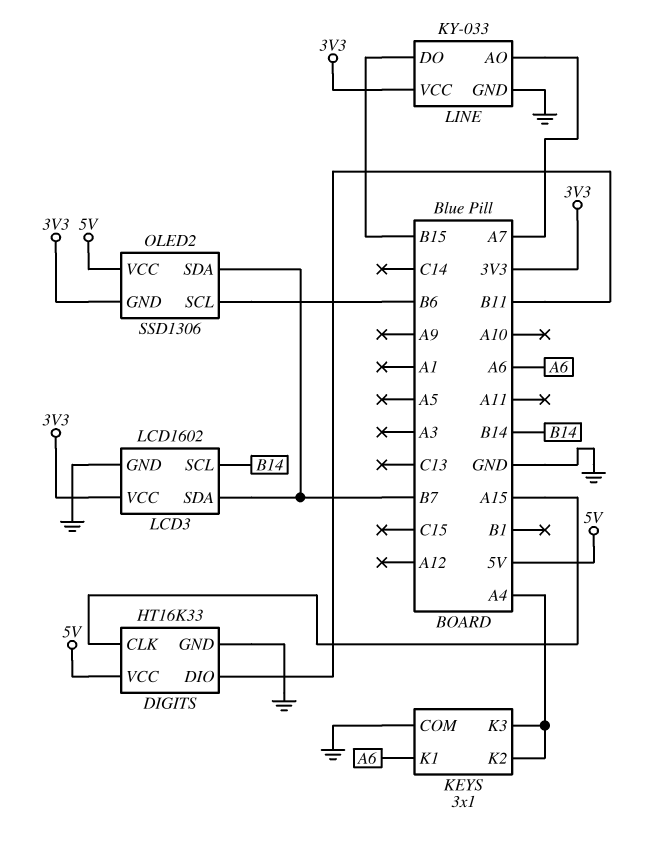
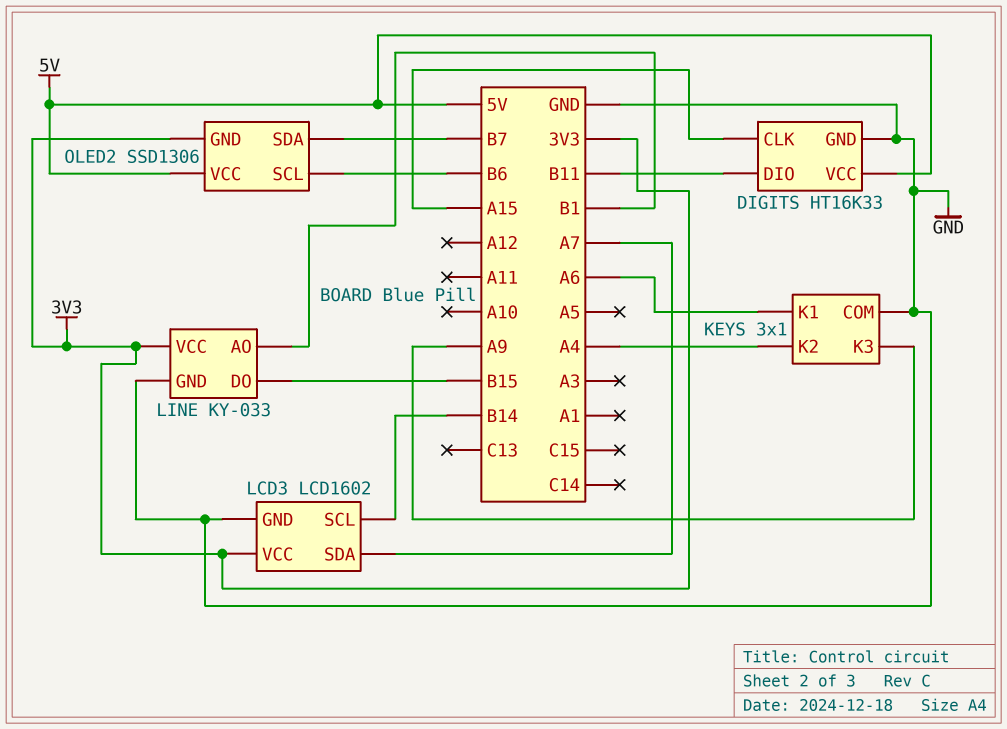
KEYS pin K3: A4 -> A9
LCD3 pin SDA: B7 -> A7
LINE pin AO: A7 -> B1

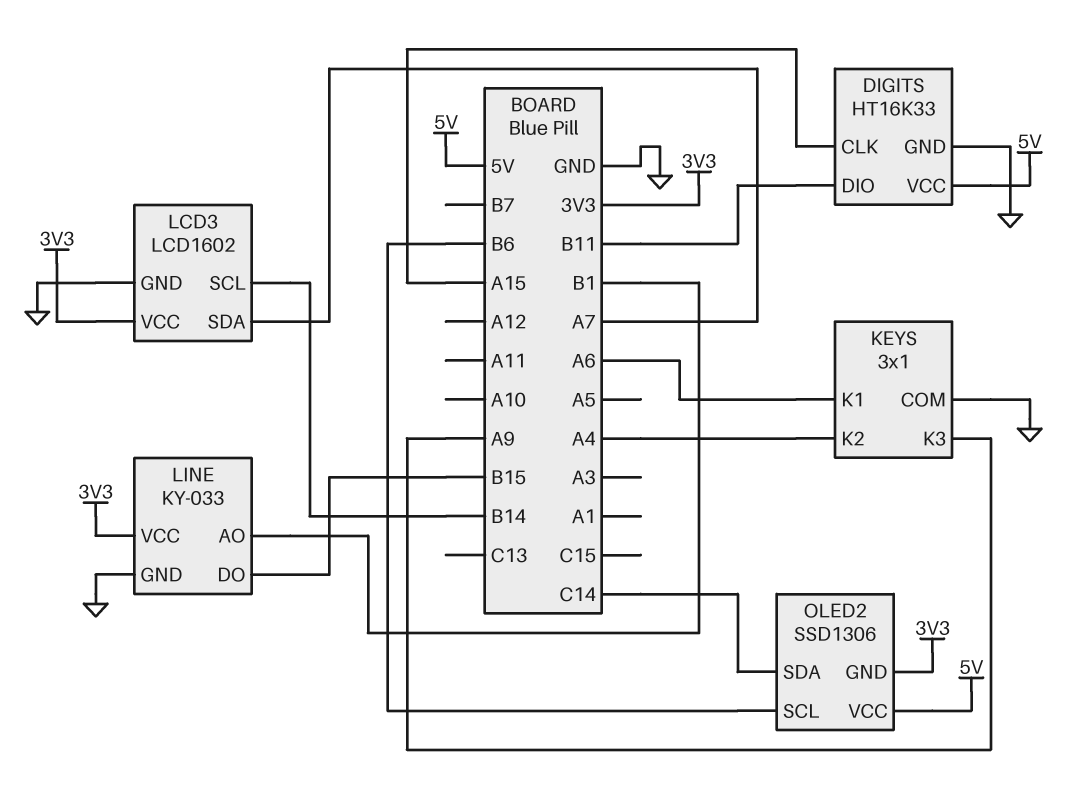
OLED2 pin SDA: B7 -> C14

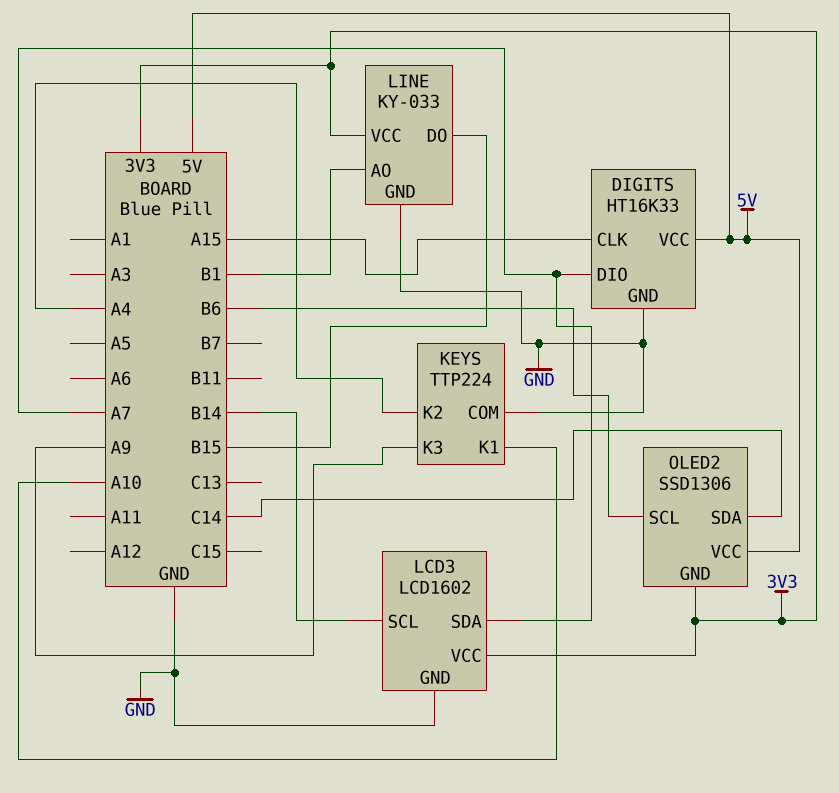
DIGITS pin DIO: B11 -> A7
KEYS: 3x1 -> TTP224
KEYS pin K1: A6 -> A10

